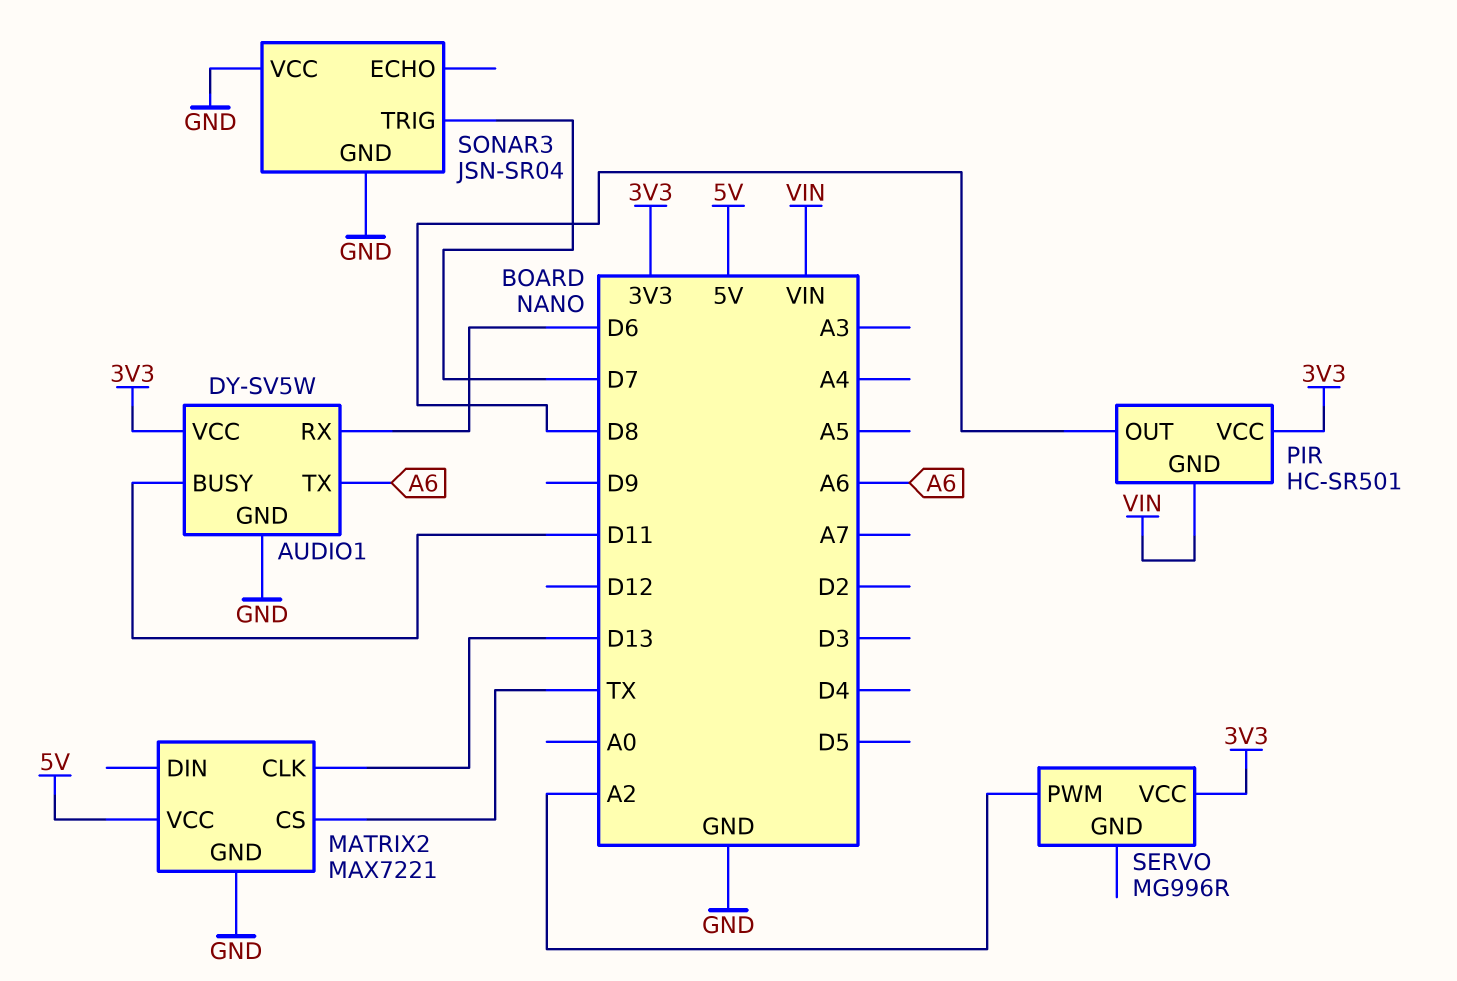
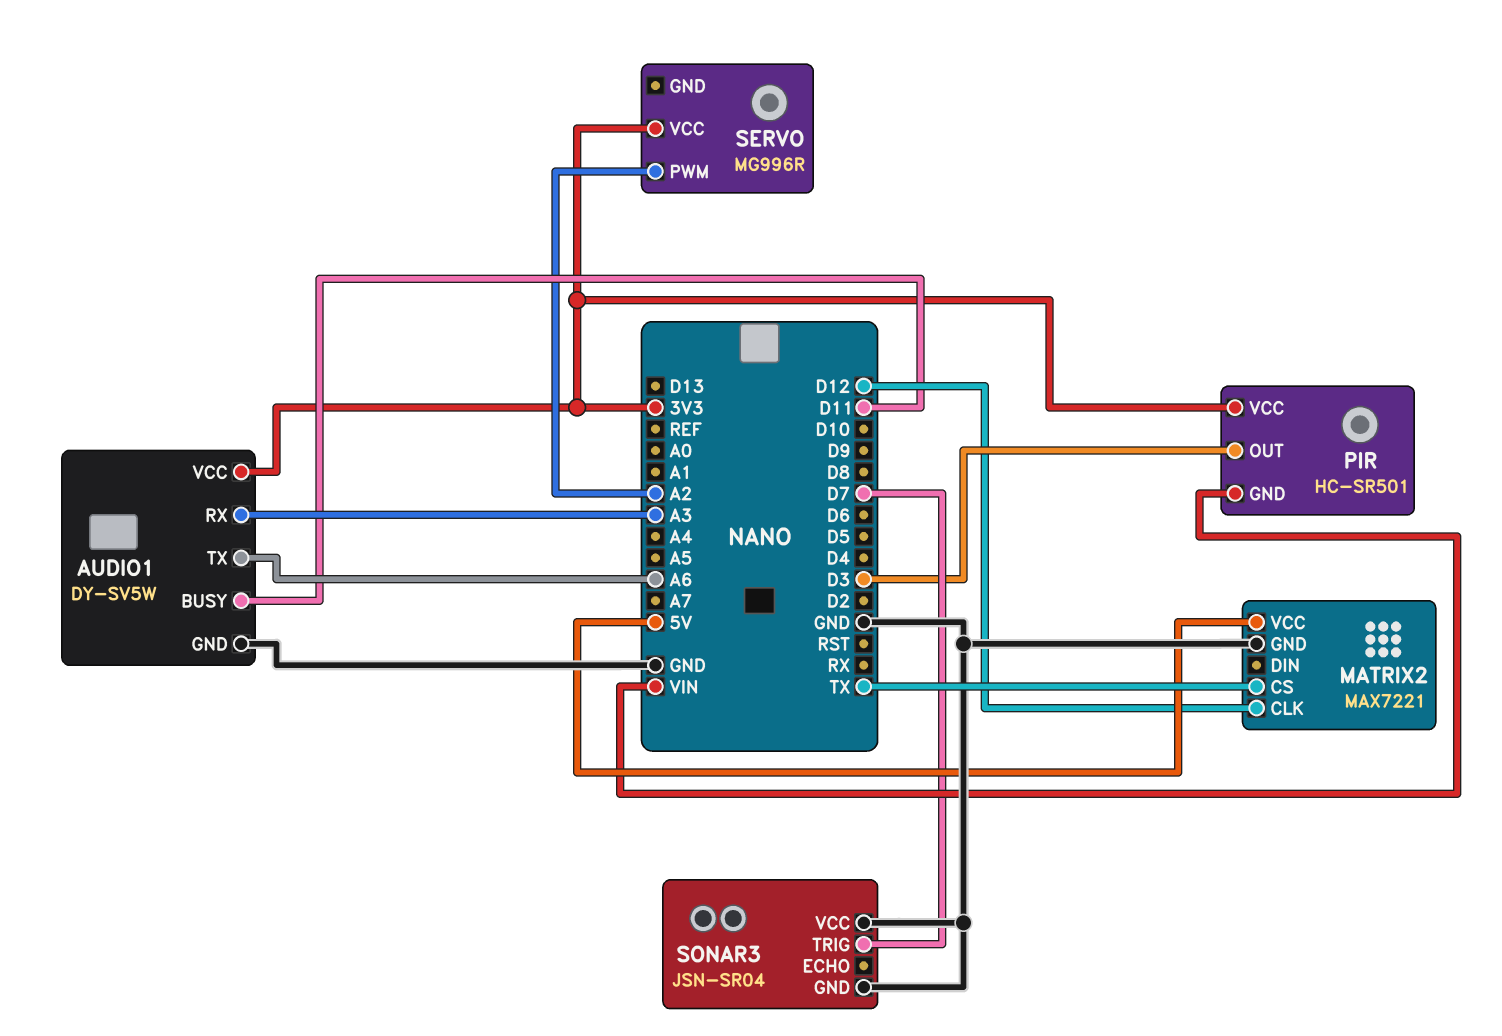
AUDIO1 pin RX: D6 -> A3
MATRIX2 pin CLK: D13 -> D12
PIR pin OUT: D8 -> D3

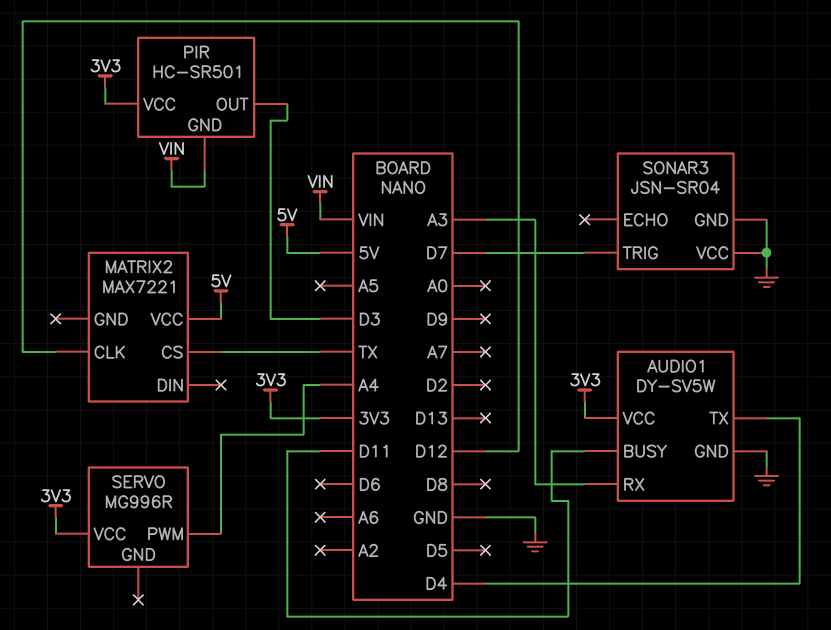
AUDIO1 pin TX: A6 -> D4
MATRIX2 pin GND: GND -> none
SERVO pin PWM: A2 -> A4

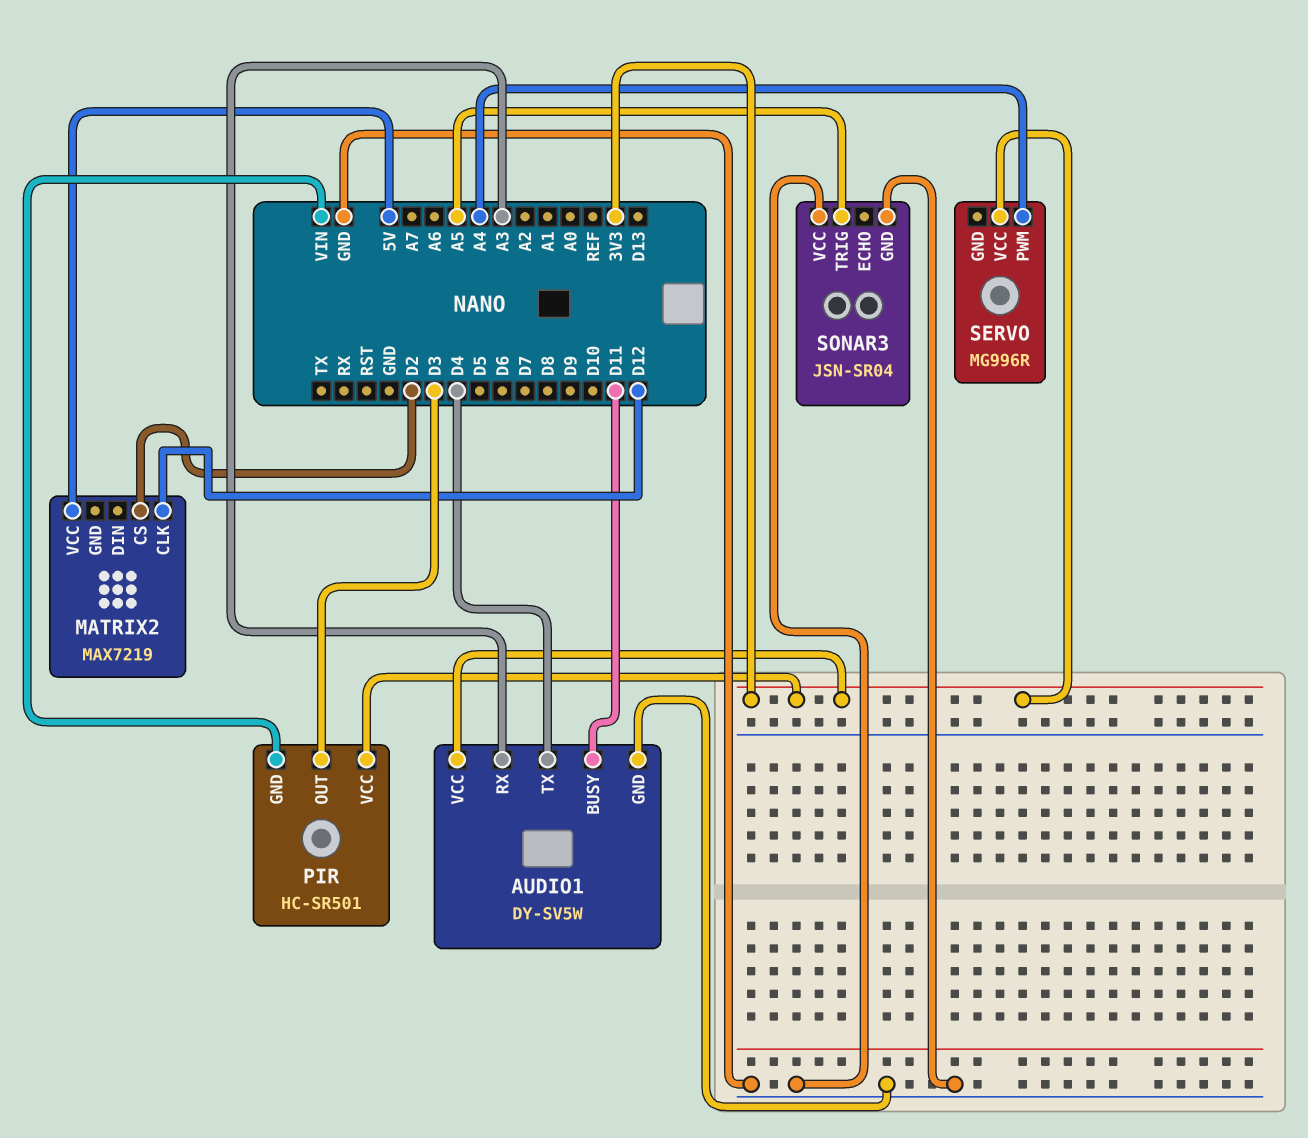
MATRIX2: MAX7221 -> MAX7219
MATRIX2 pin CS: TX -> D2
SONAR3 pin TRIG: D7 -> A5

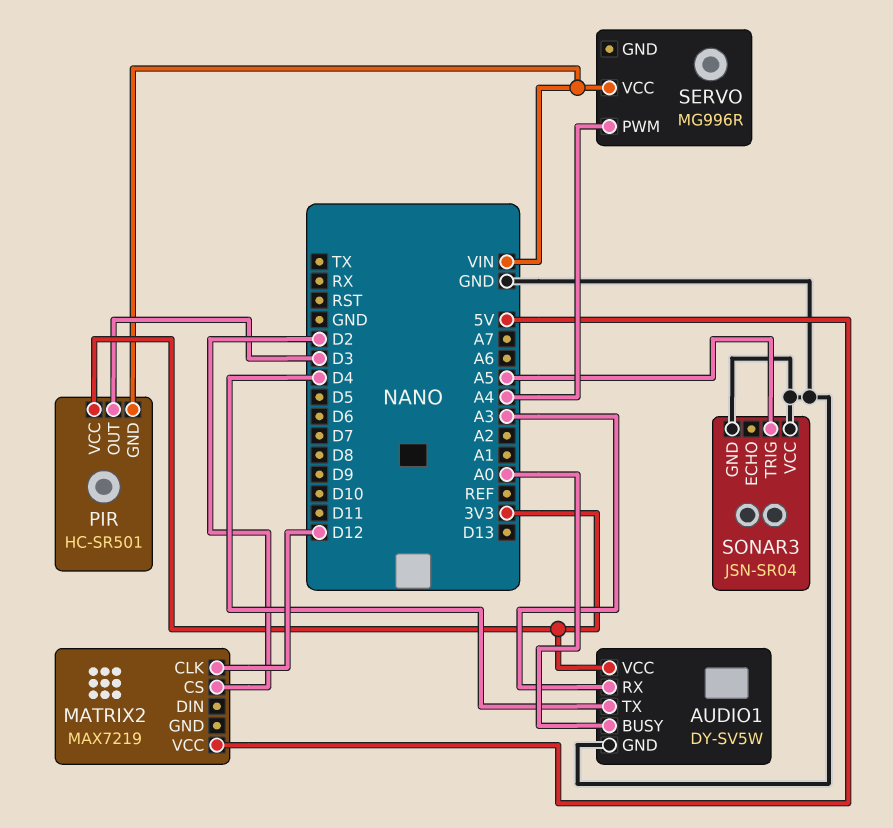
AUDIO1 pin BUSY: D11 -> A0
SERVO pin VCC: 3V3 -> VIN

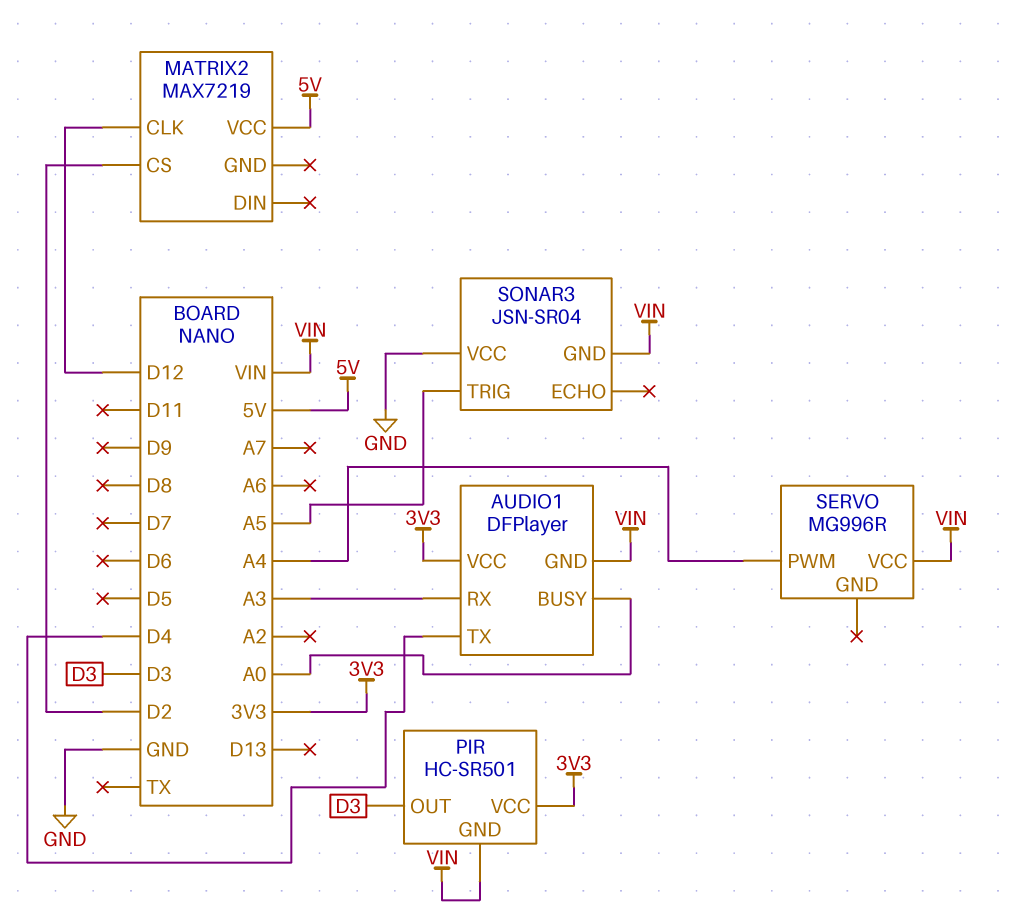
AUDIO1: DY-SV5W -> DFPlayer
AUDIO1 pin GND: GND -> VIN
SONAR3 pin GND: GND -> VIN

